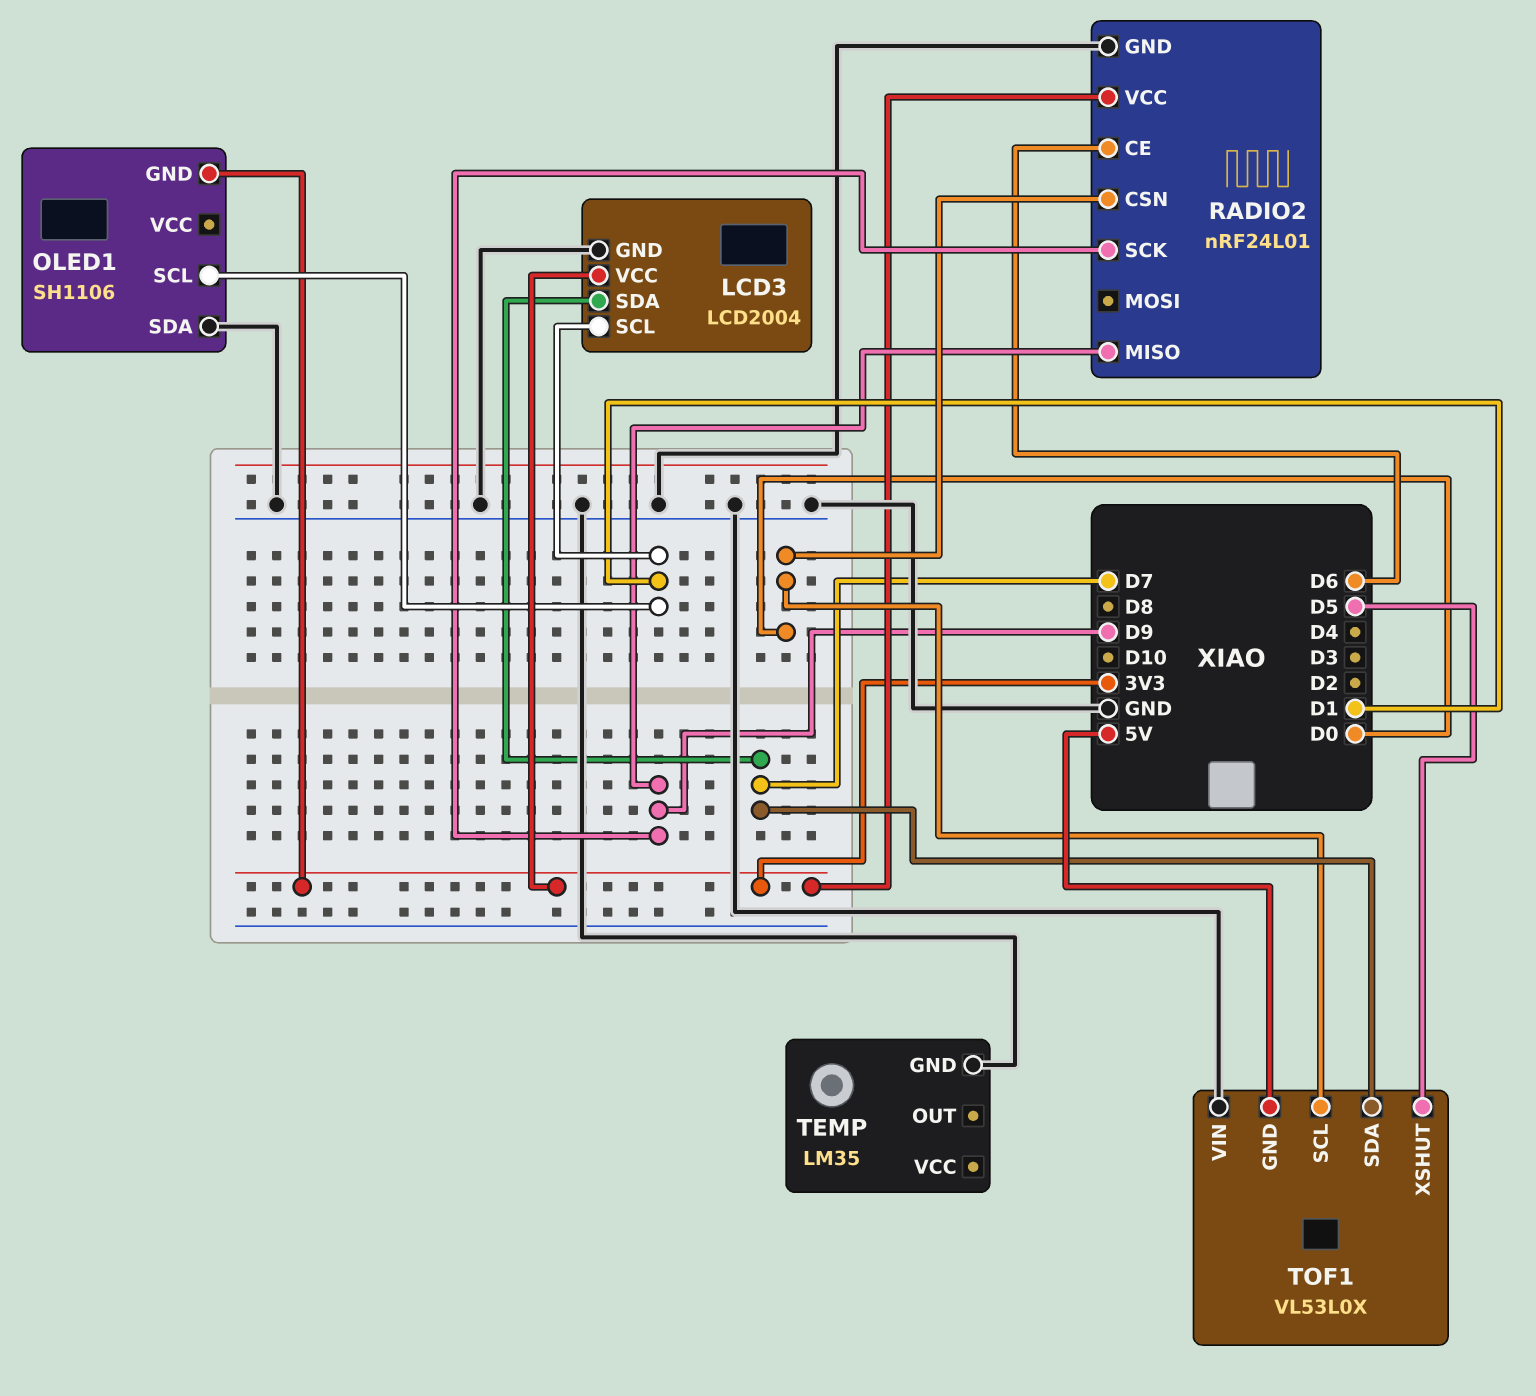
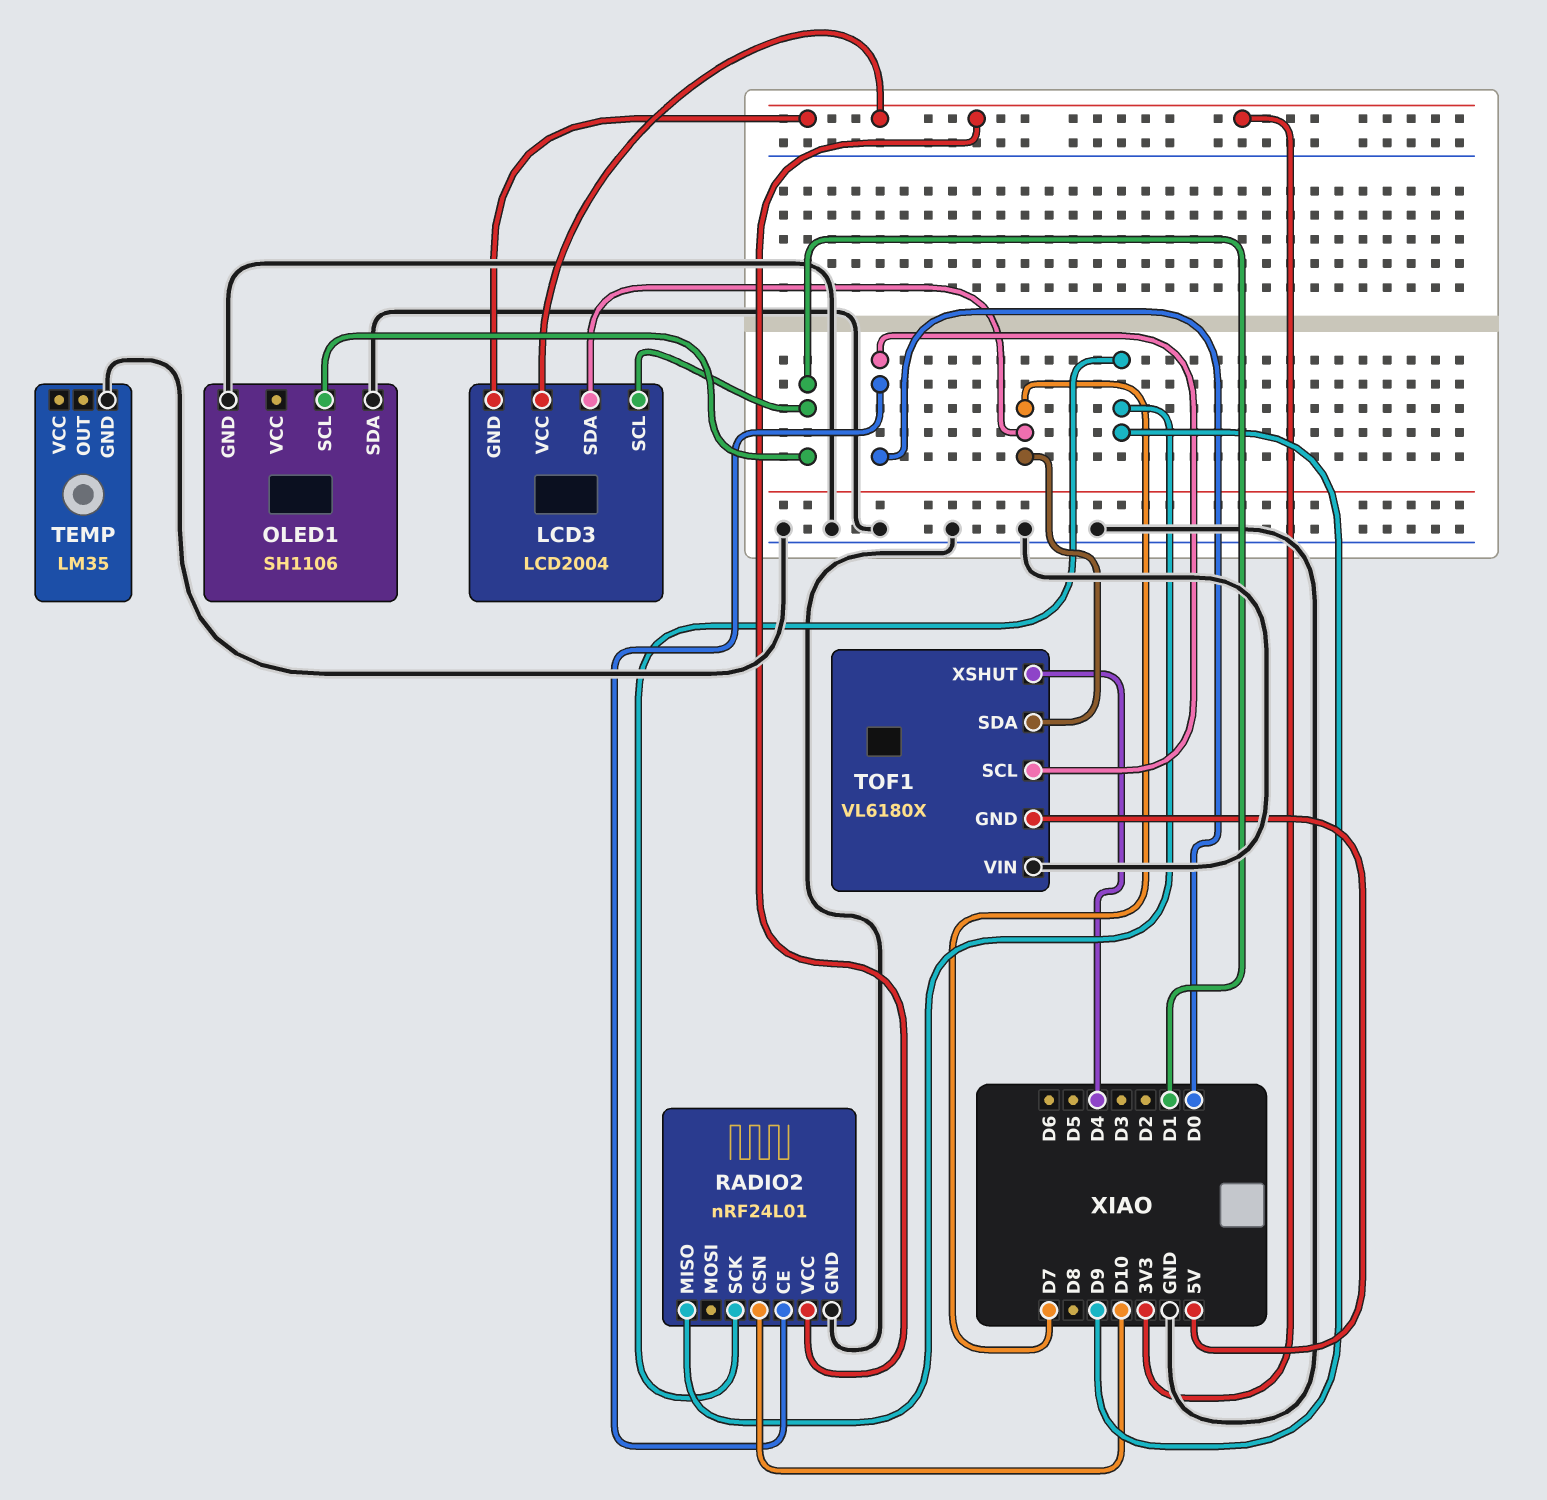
LCD3 pin GND: GND -> 3V3
OLED1 pin GND: 3V3 -> GND
RADIO2 pin CE: D6 -> D0
RADIO2 pin CSN: D0 -> D10
TOF1: VL53L0X -> VL6180X
TOF1 pin XSHUT: D5 -> D4

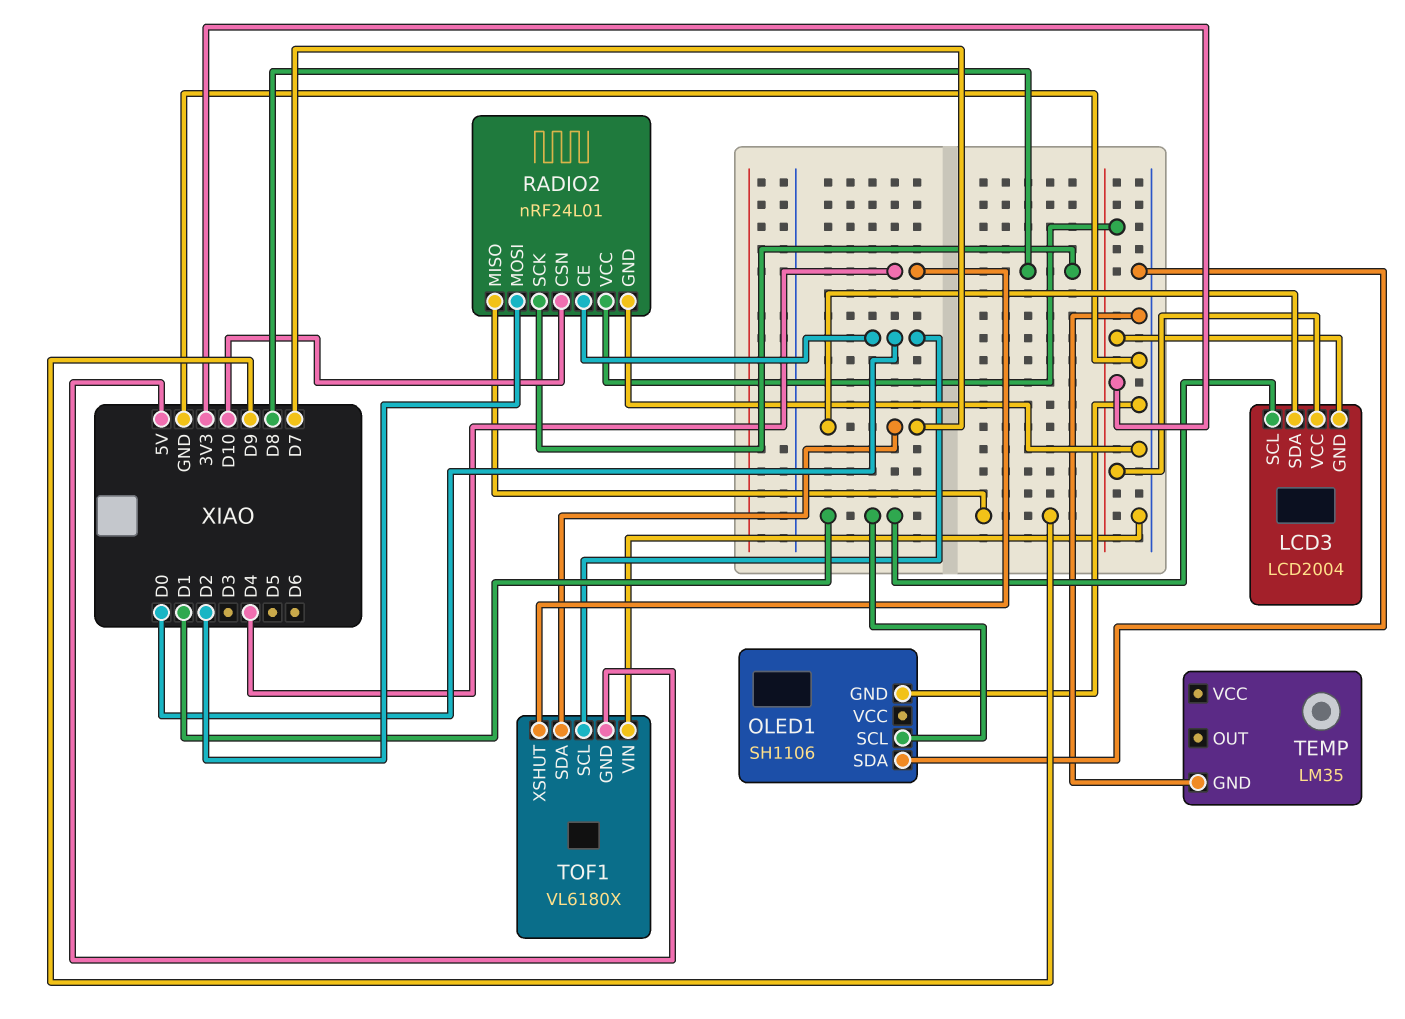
RADIO2 pin MOSI: none -> D2
RADIO2 pin SCK: D9 -> D8

